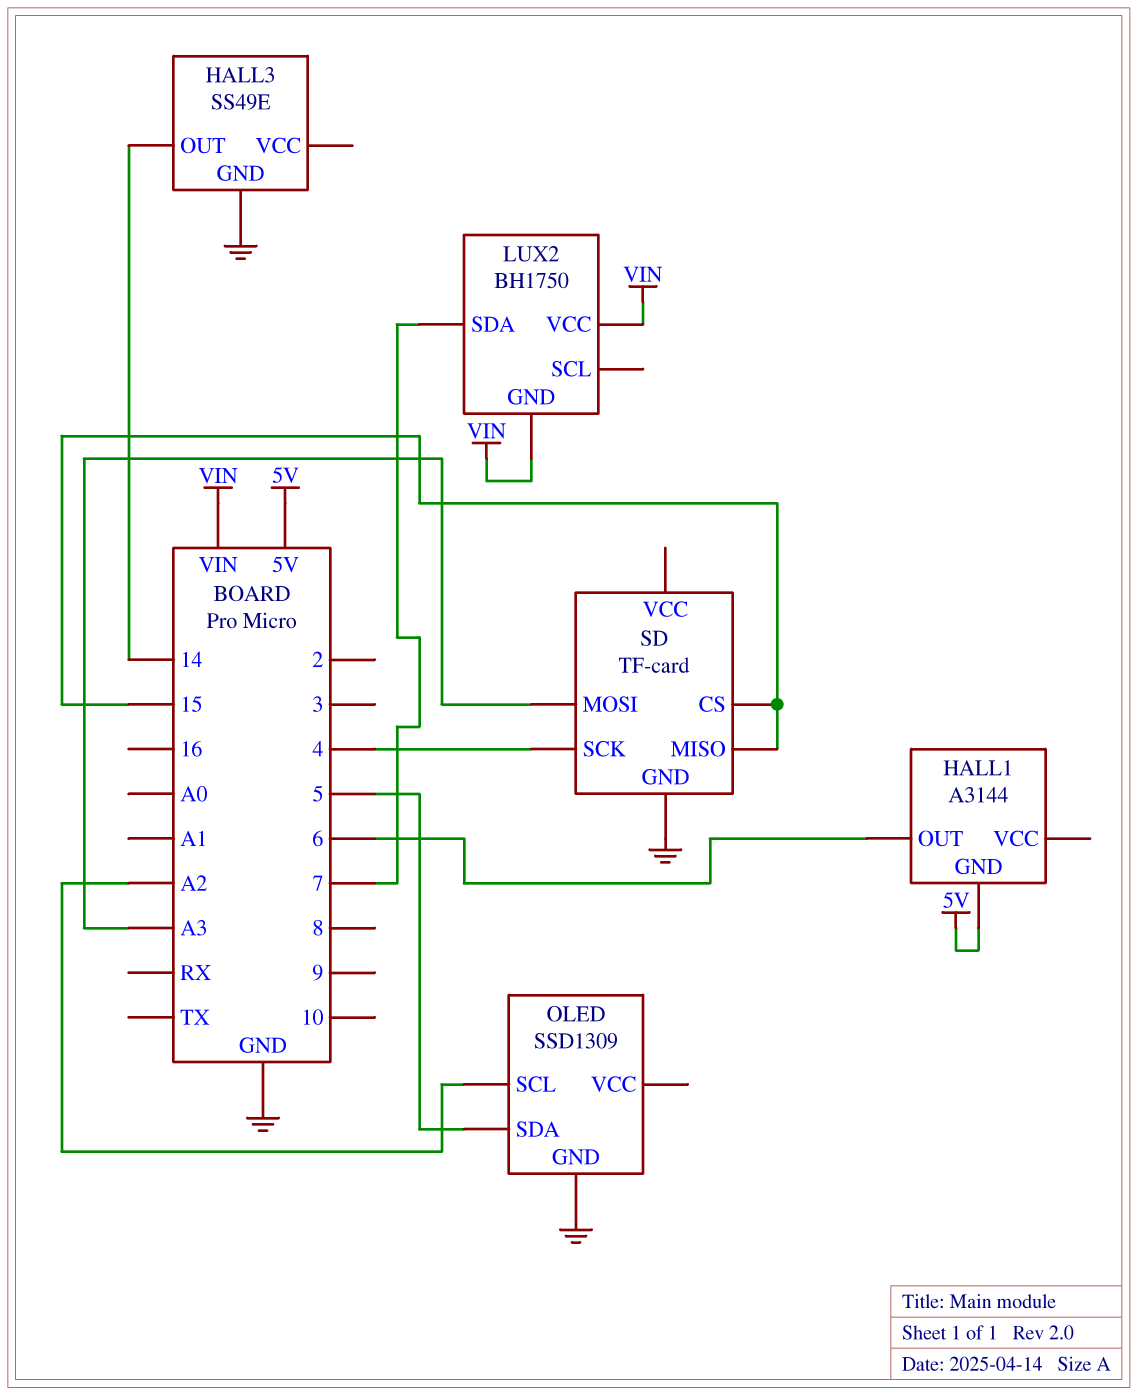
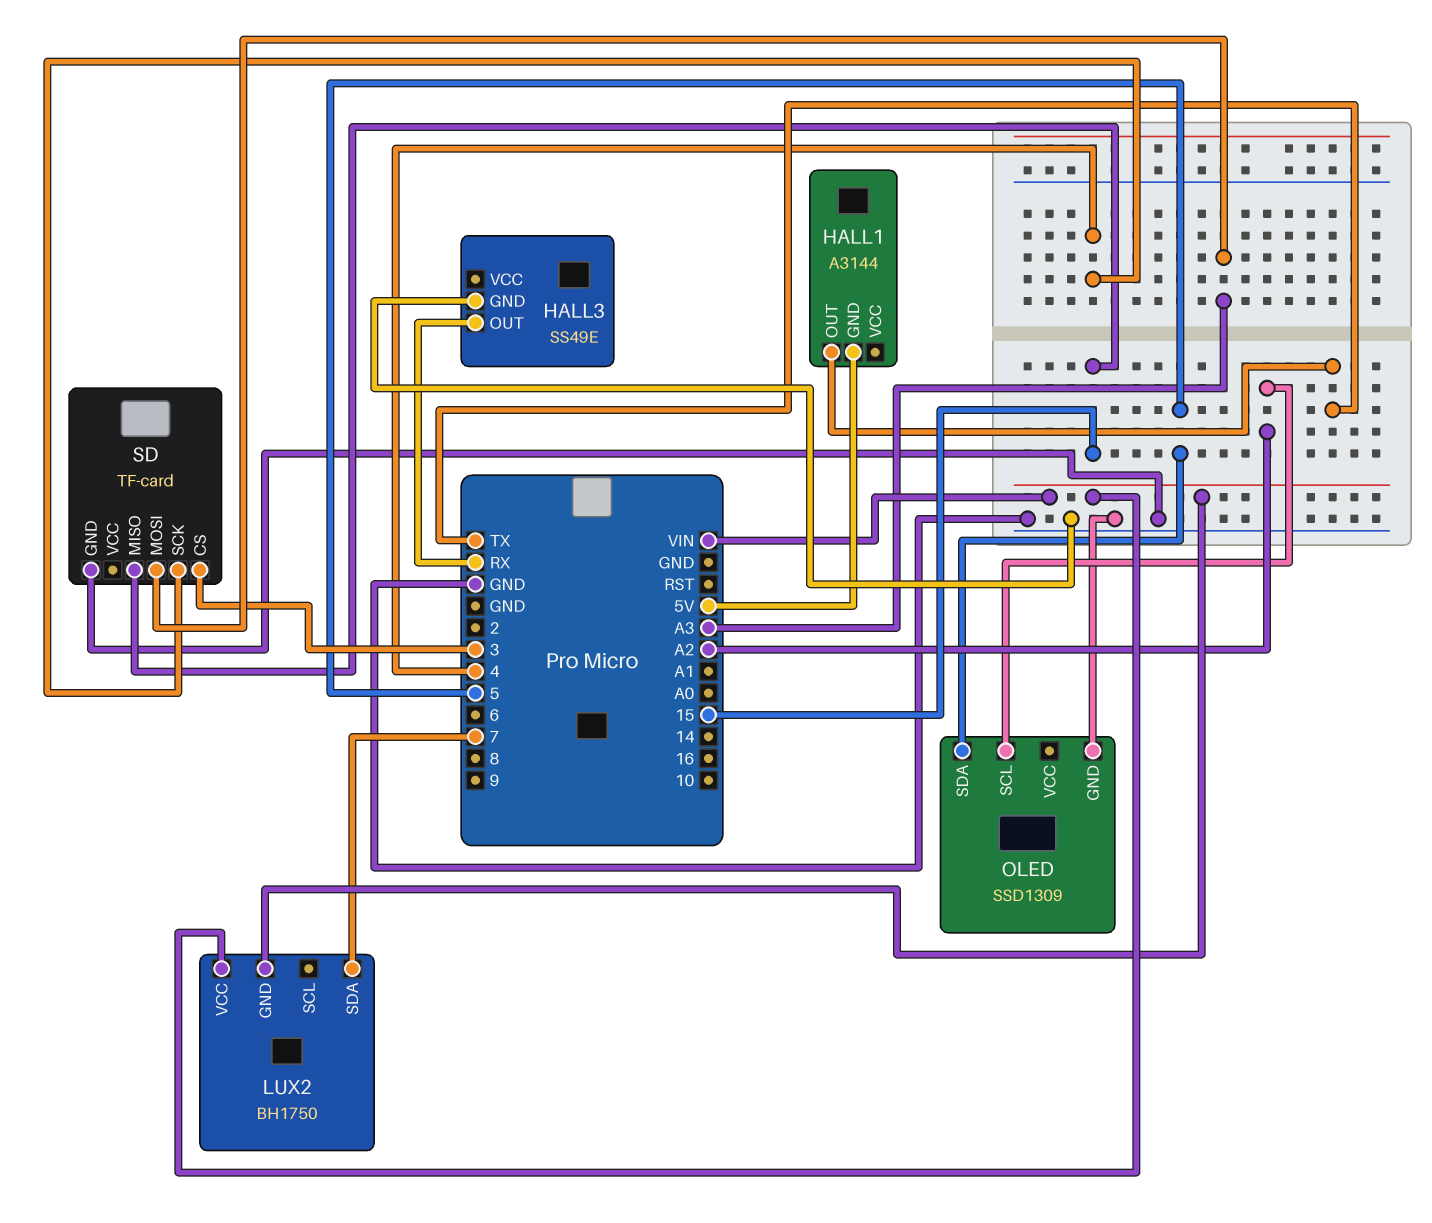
HALL1 pin OUT: 6 -> TX
HALL3 pin OUT: 14 -> RX
SD pin CS: 15 -> 3

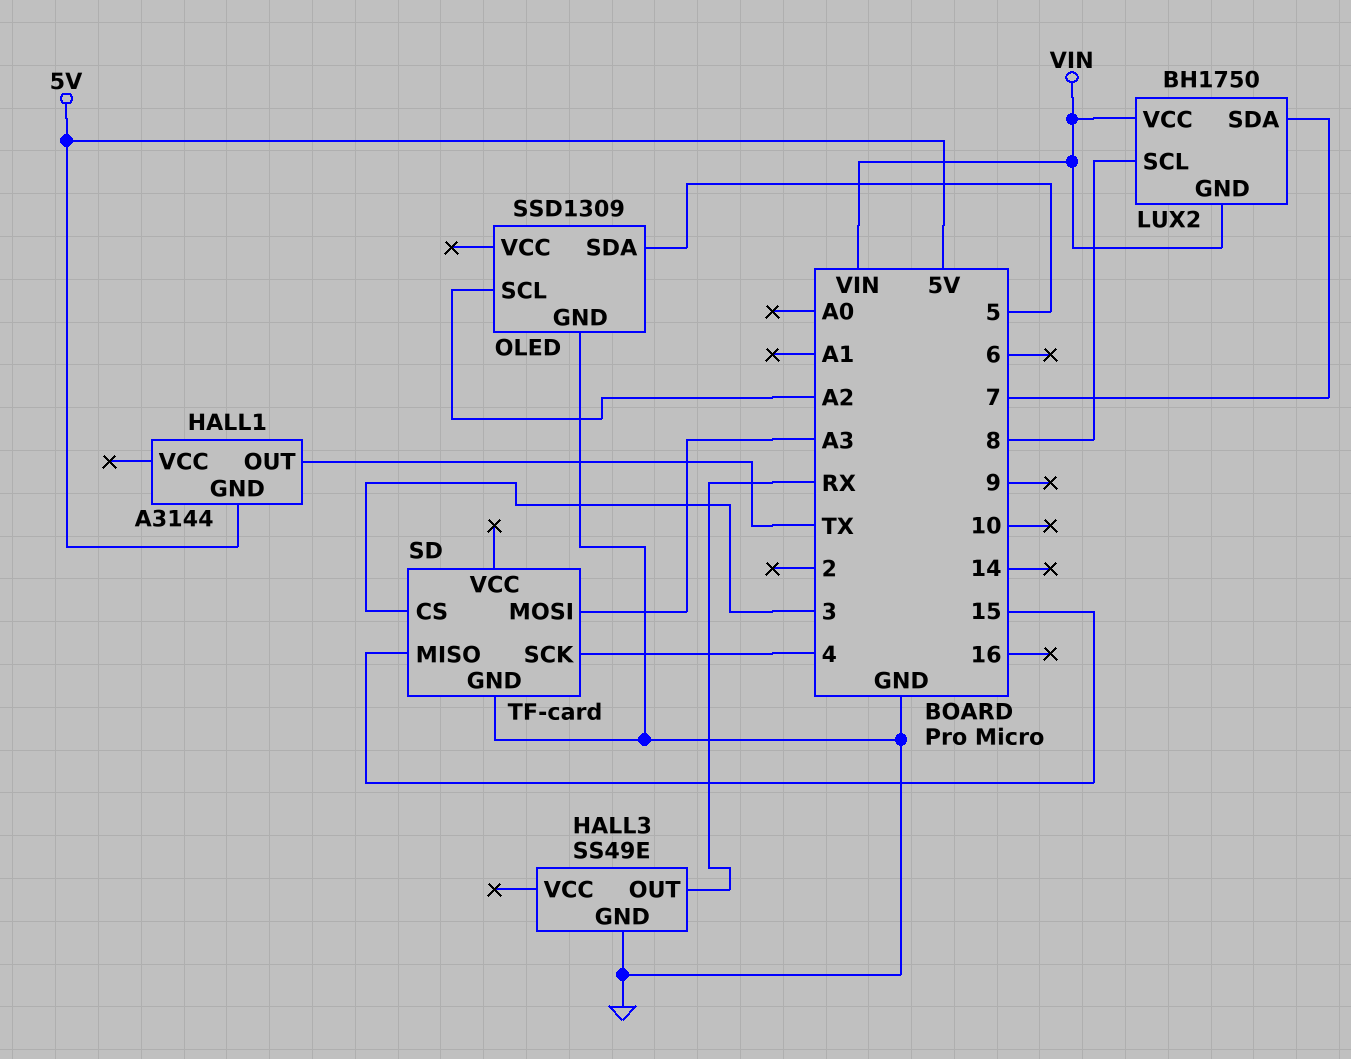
LUX2 pin SCL: none -> 8

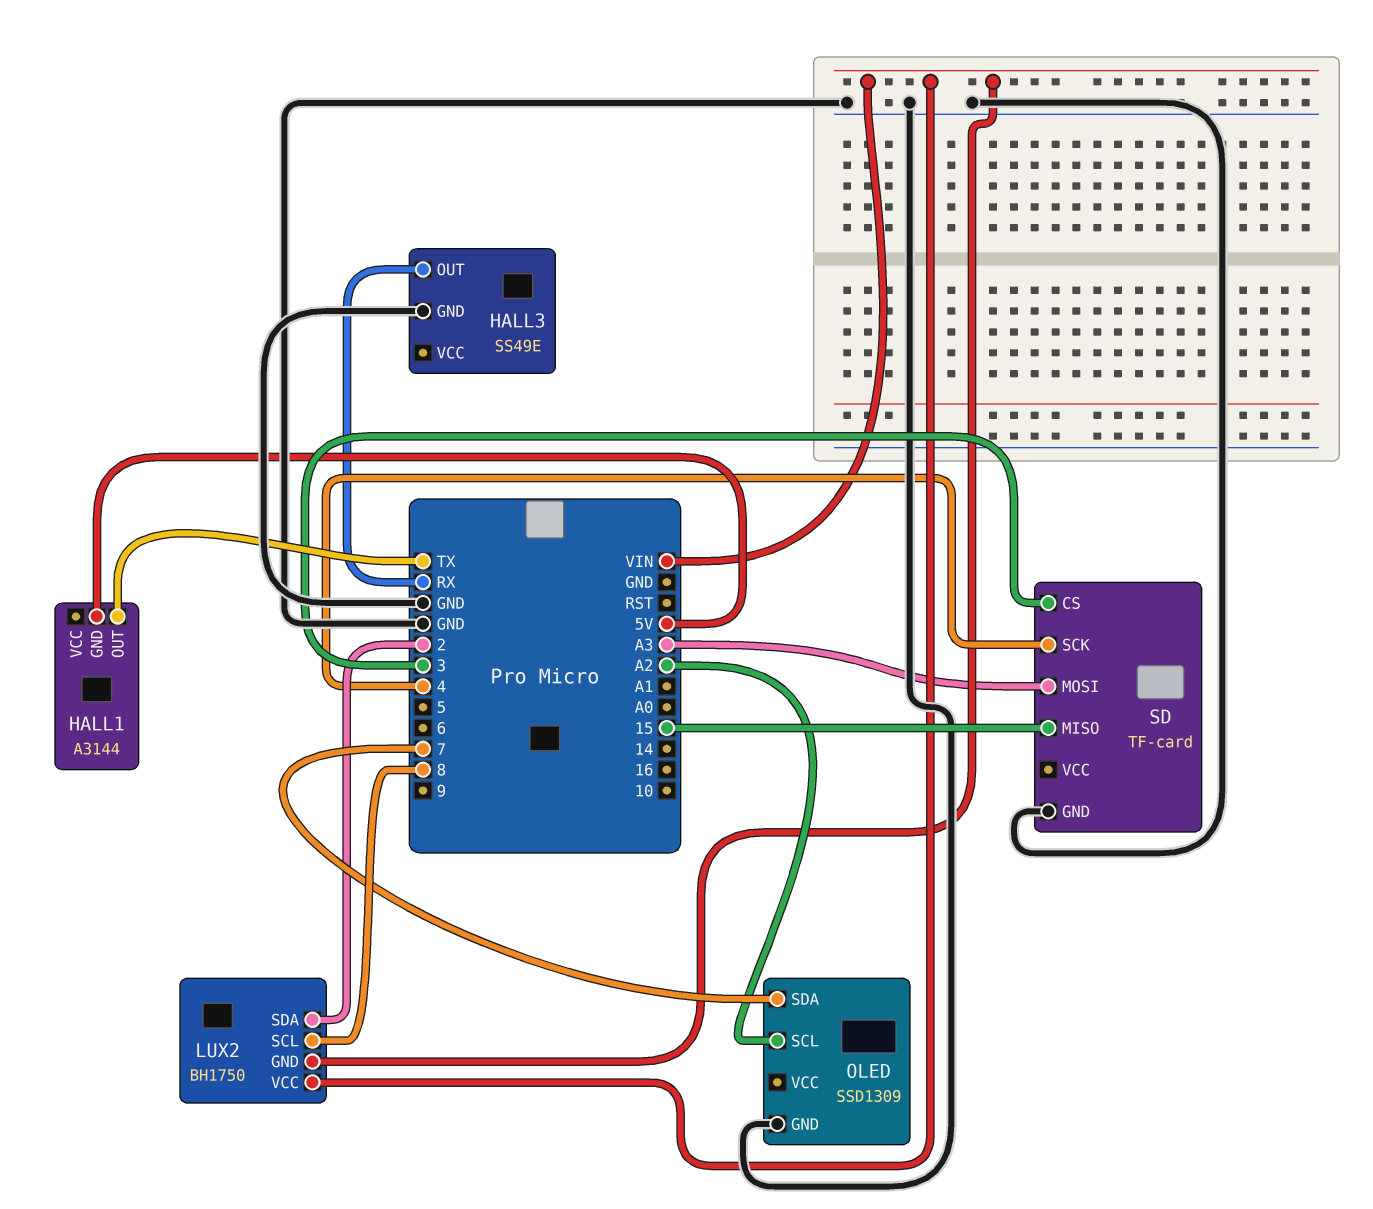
LUX2 pin SDA: 7 -> 2
OLED pin SDA: 5 -> 7

